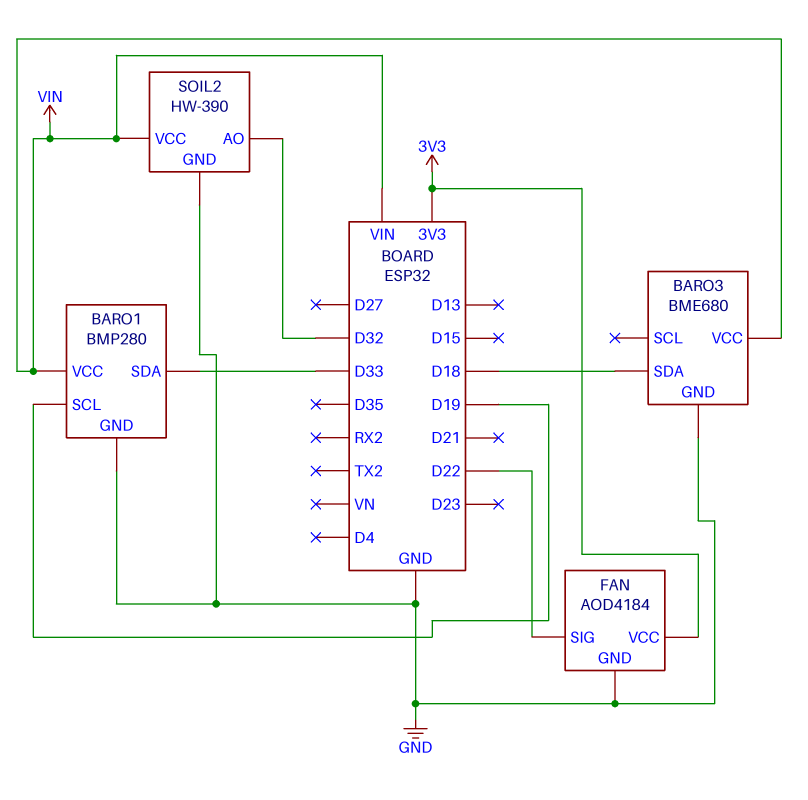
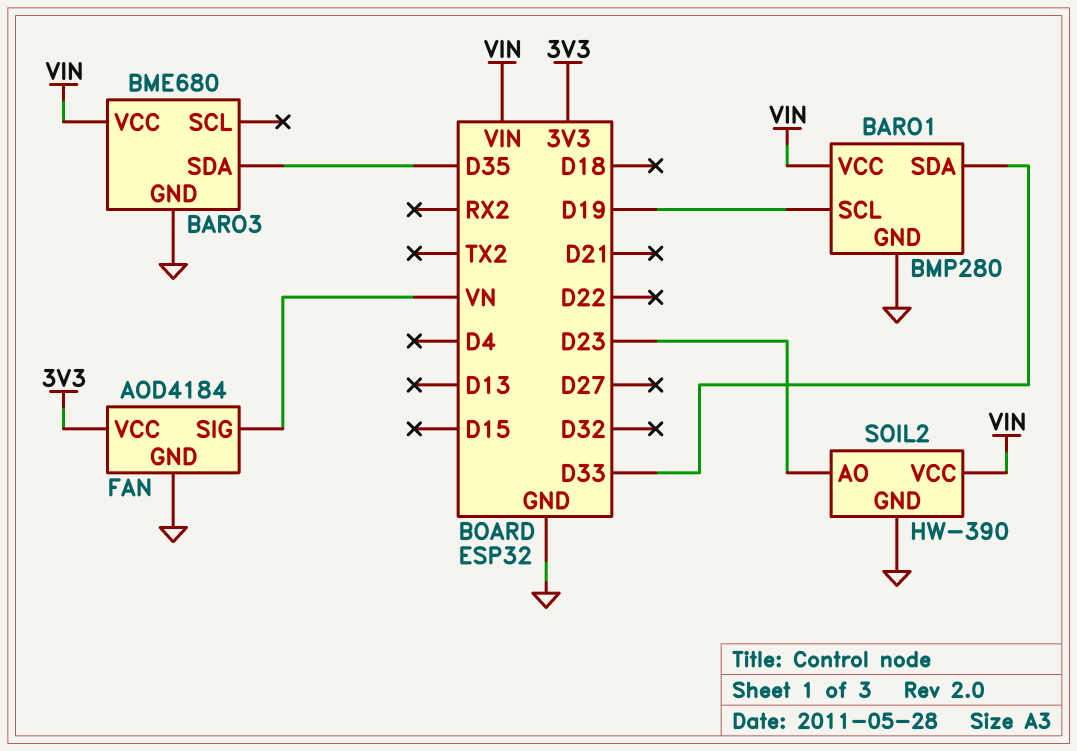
BARO3 pin SDA: D18 -> D35
FAN pin SIG: D22 -> VN
SOIL2 pin AO: D32 -> D23

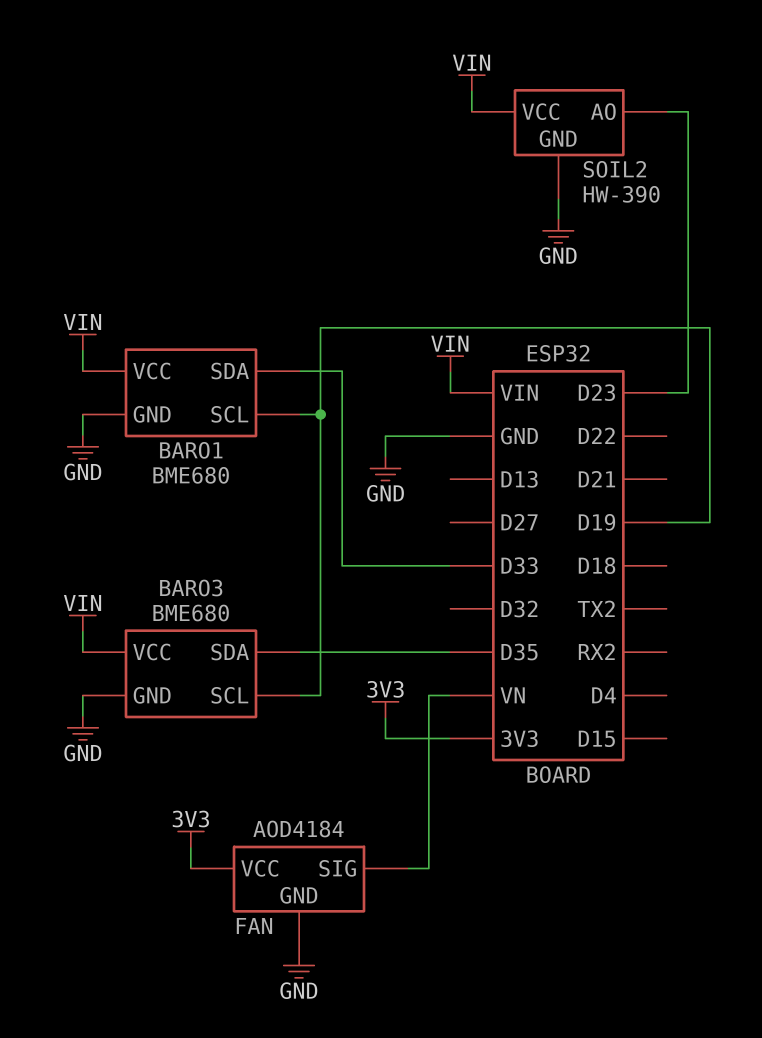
BARO1: BMP280 -> BME680
BARO3 pin SCL: none -> D19

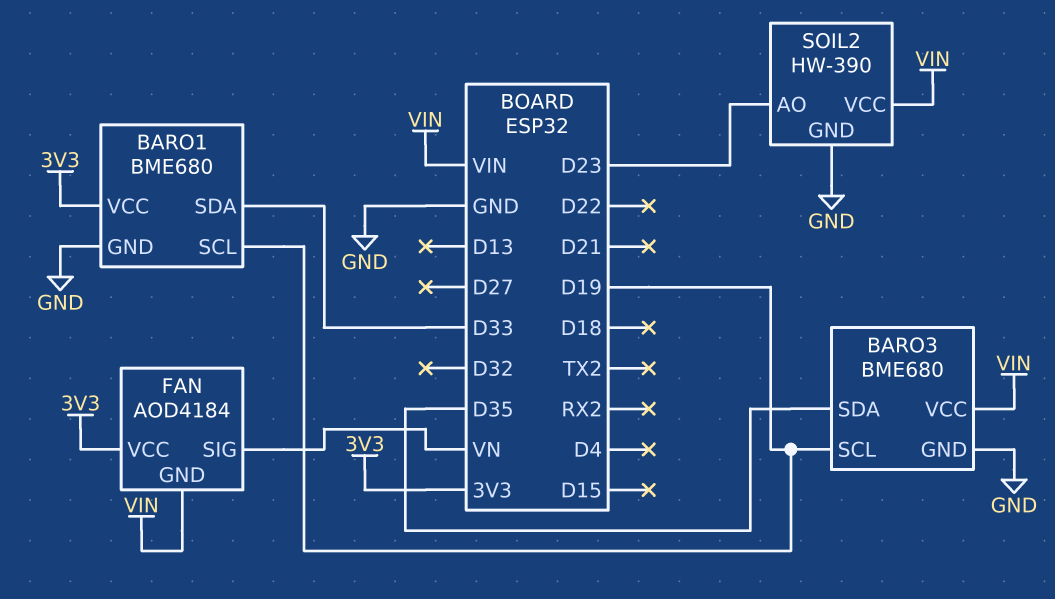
BARO1 pin VCC: VIN -> 3V3
FAN pin GND: GND -> VIN

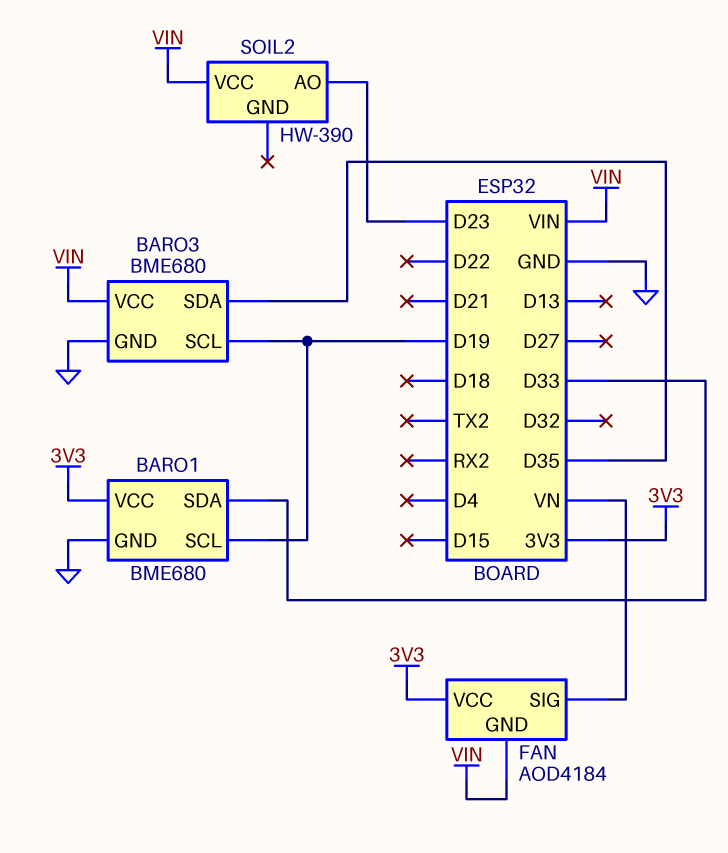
SOIL2 pin GND: GND -> none

